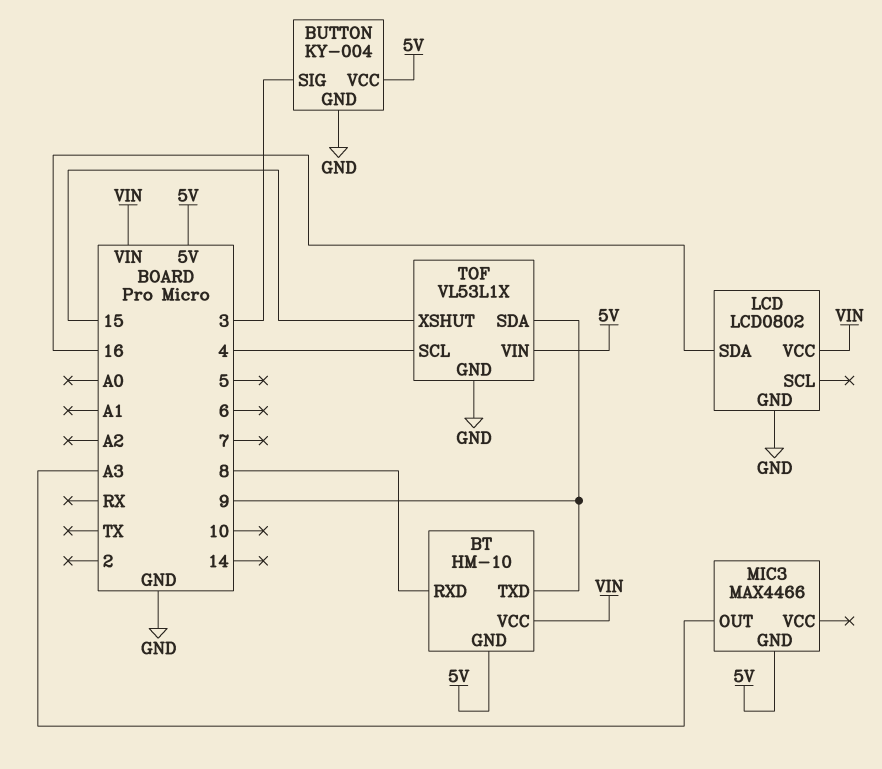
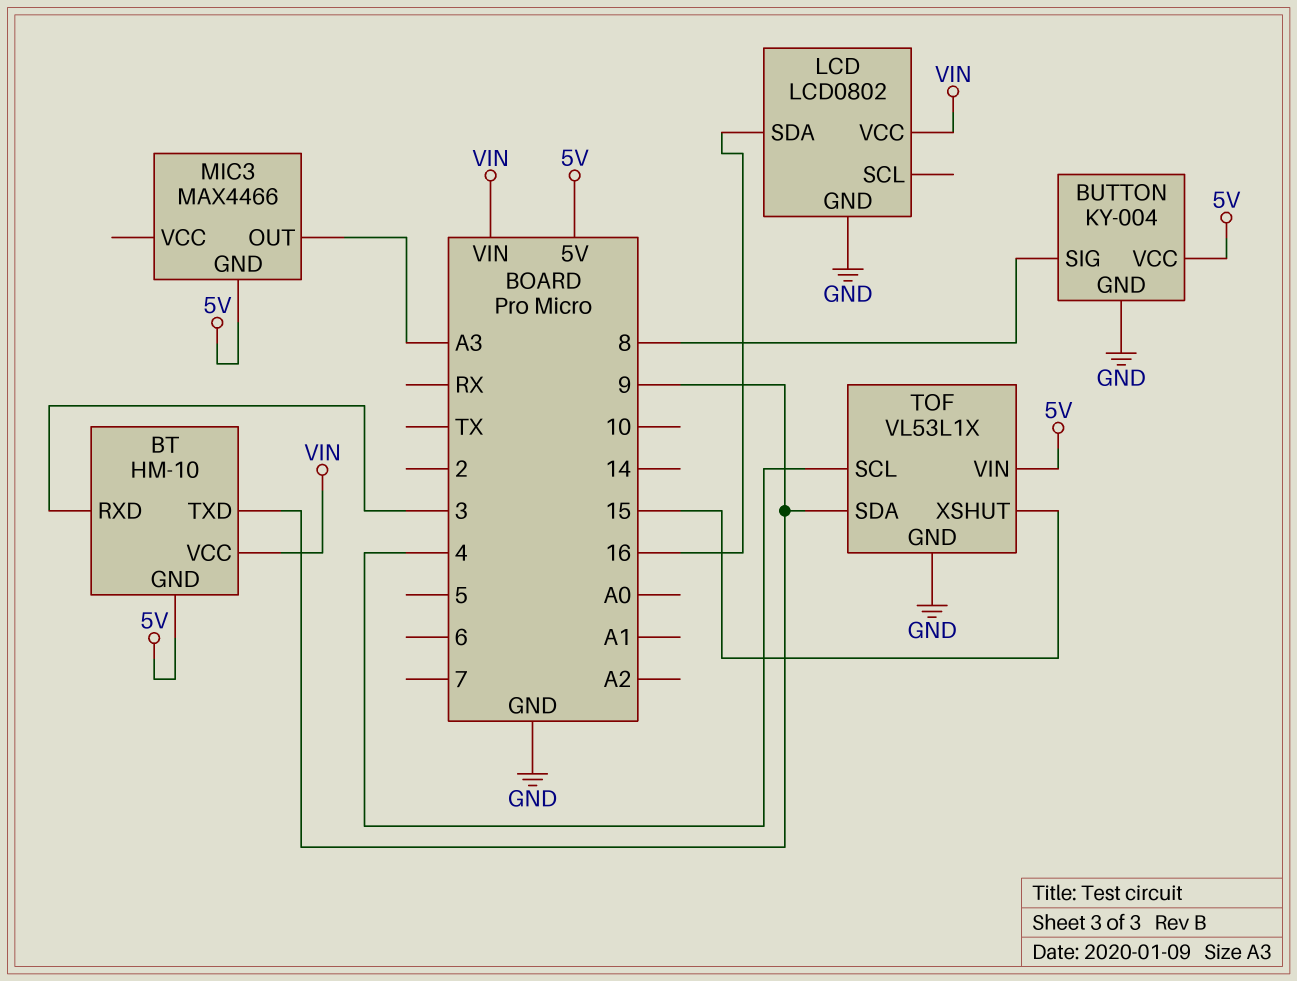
BT pin RXD: 8 -> 3
BUTTON pin SIG: 3 -> 8

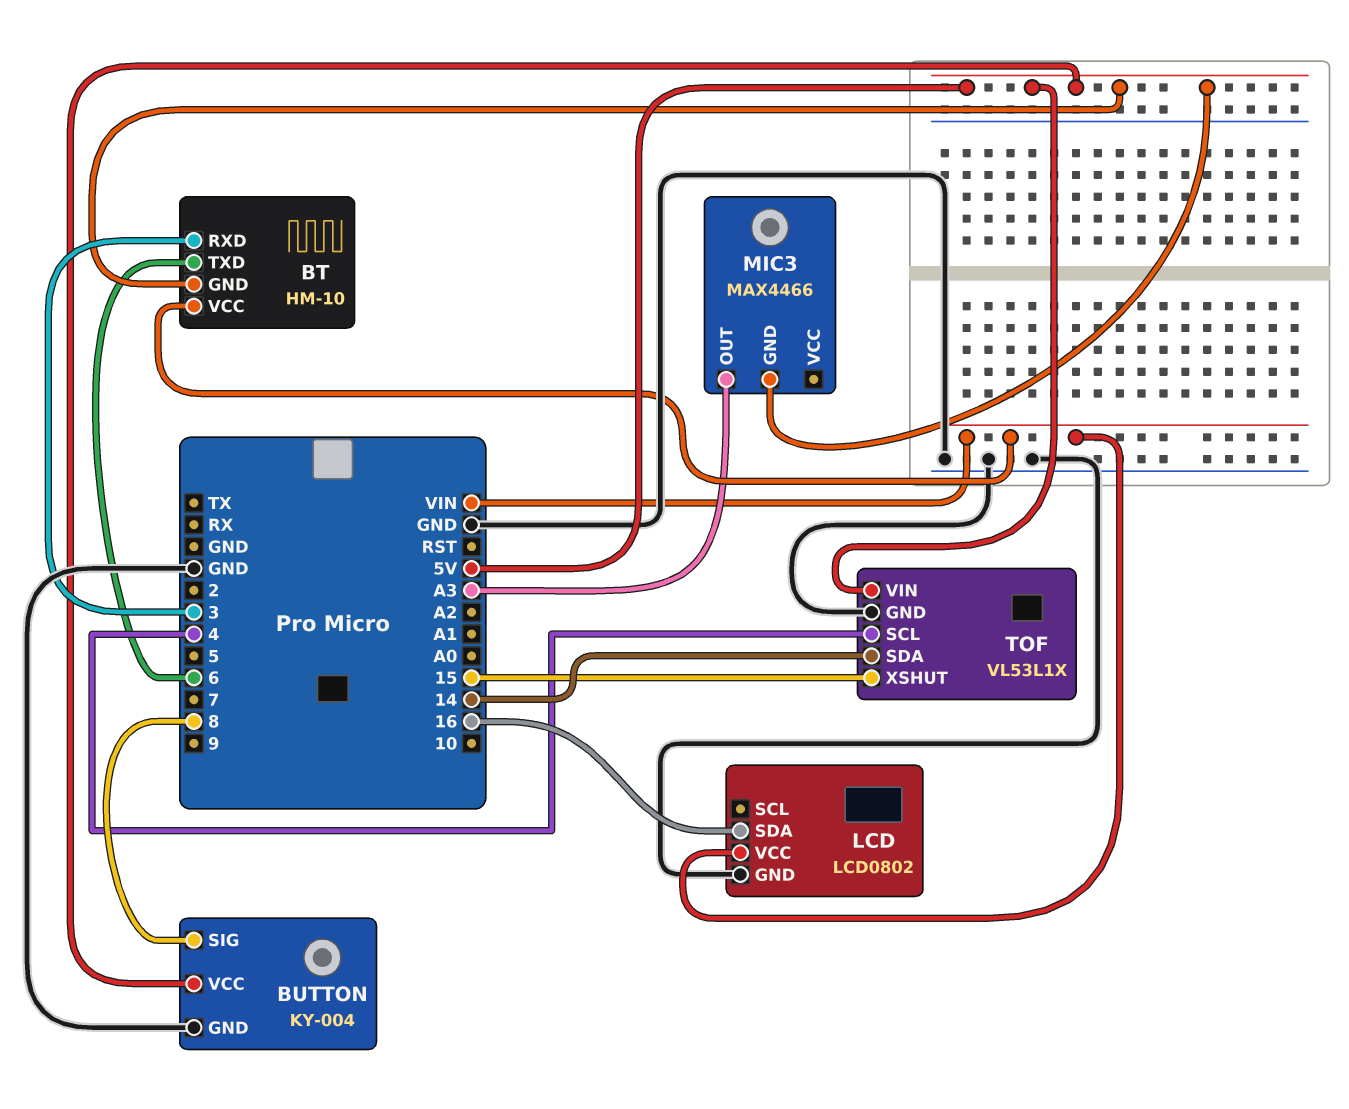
BT pin TXD: 9 -> 6
TOF pin SDA: 9 -> 14

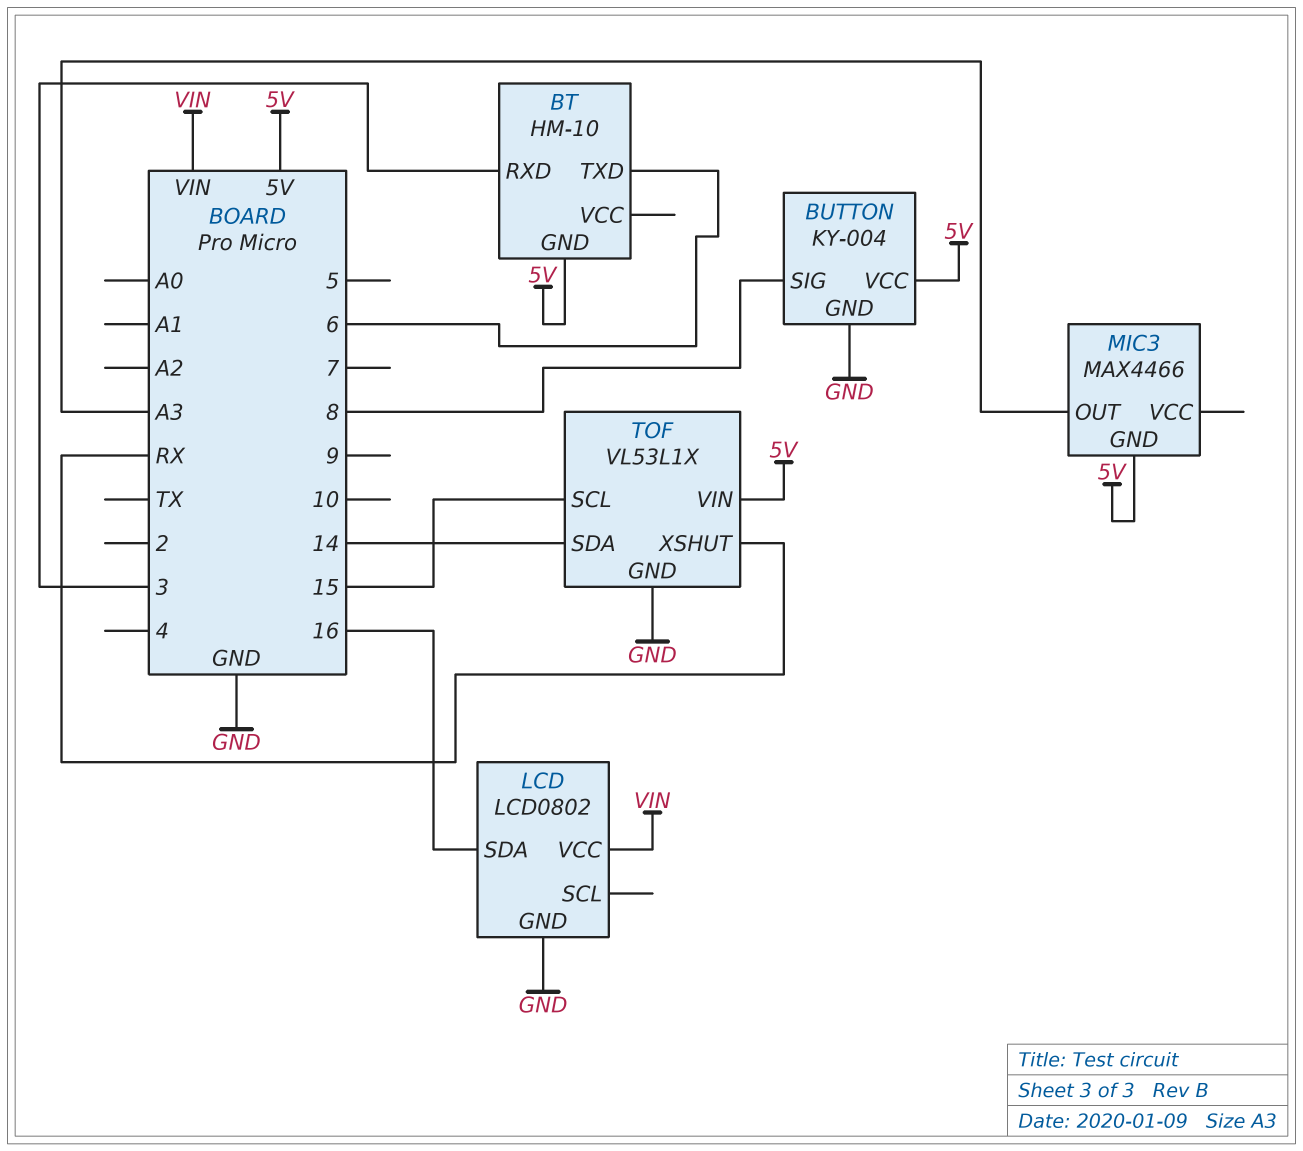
BT pin VCC: VIN -> none
TOF pin SCL: 4 -> 15
TOF pin XSHUT: 15 -> RX

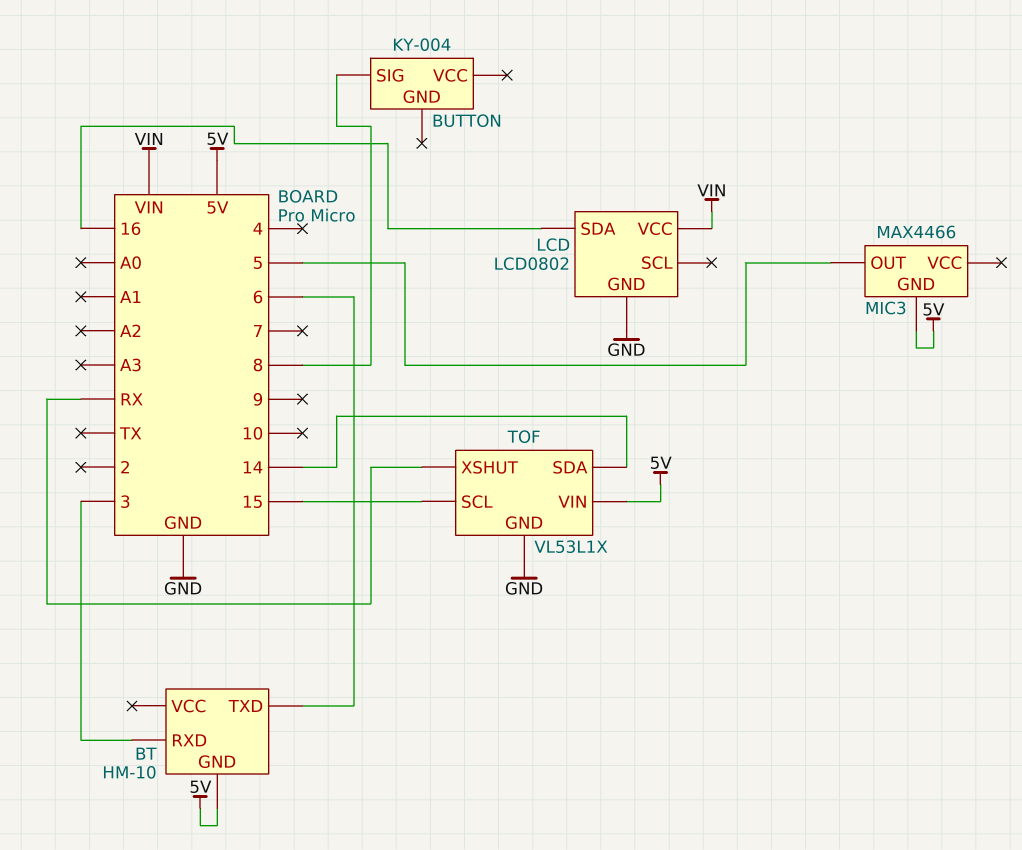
BUTTON pin GND: GND -> none
BUTTON pin VCC: 5V -> none
MIC3 pin OUT: A3 -> 5

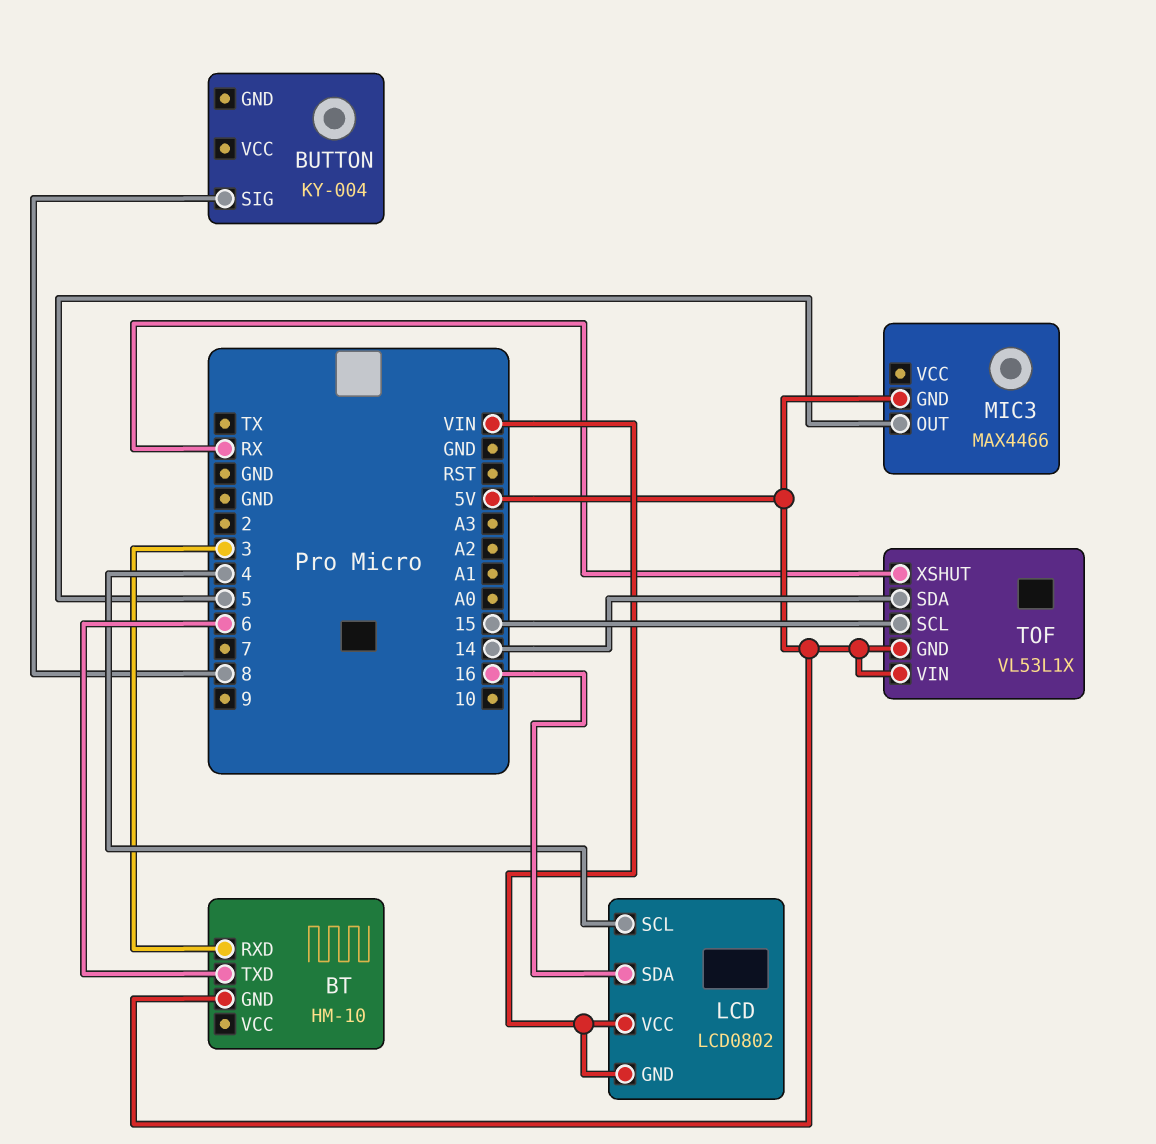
LCD pin GND: GND -> VIN
LCD pin SCL: none -> 4
TOF pin GND: GND -> 5V

